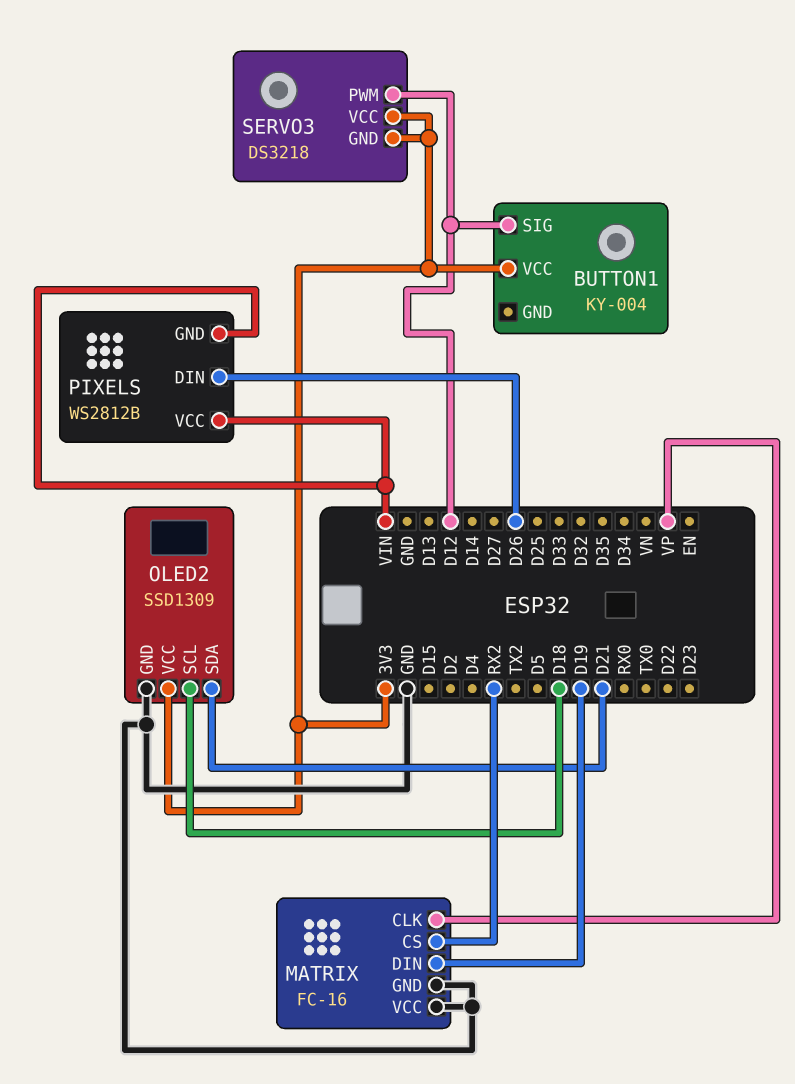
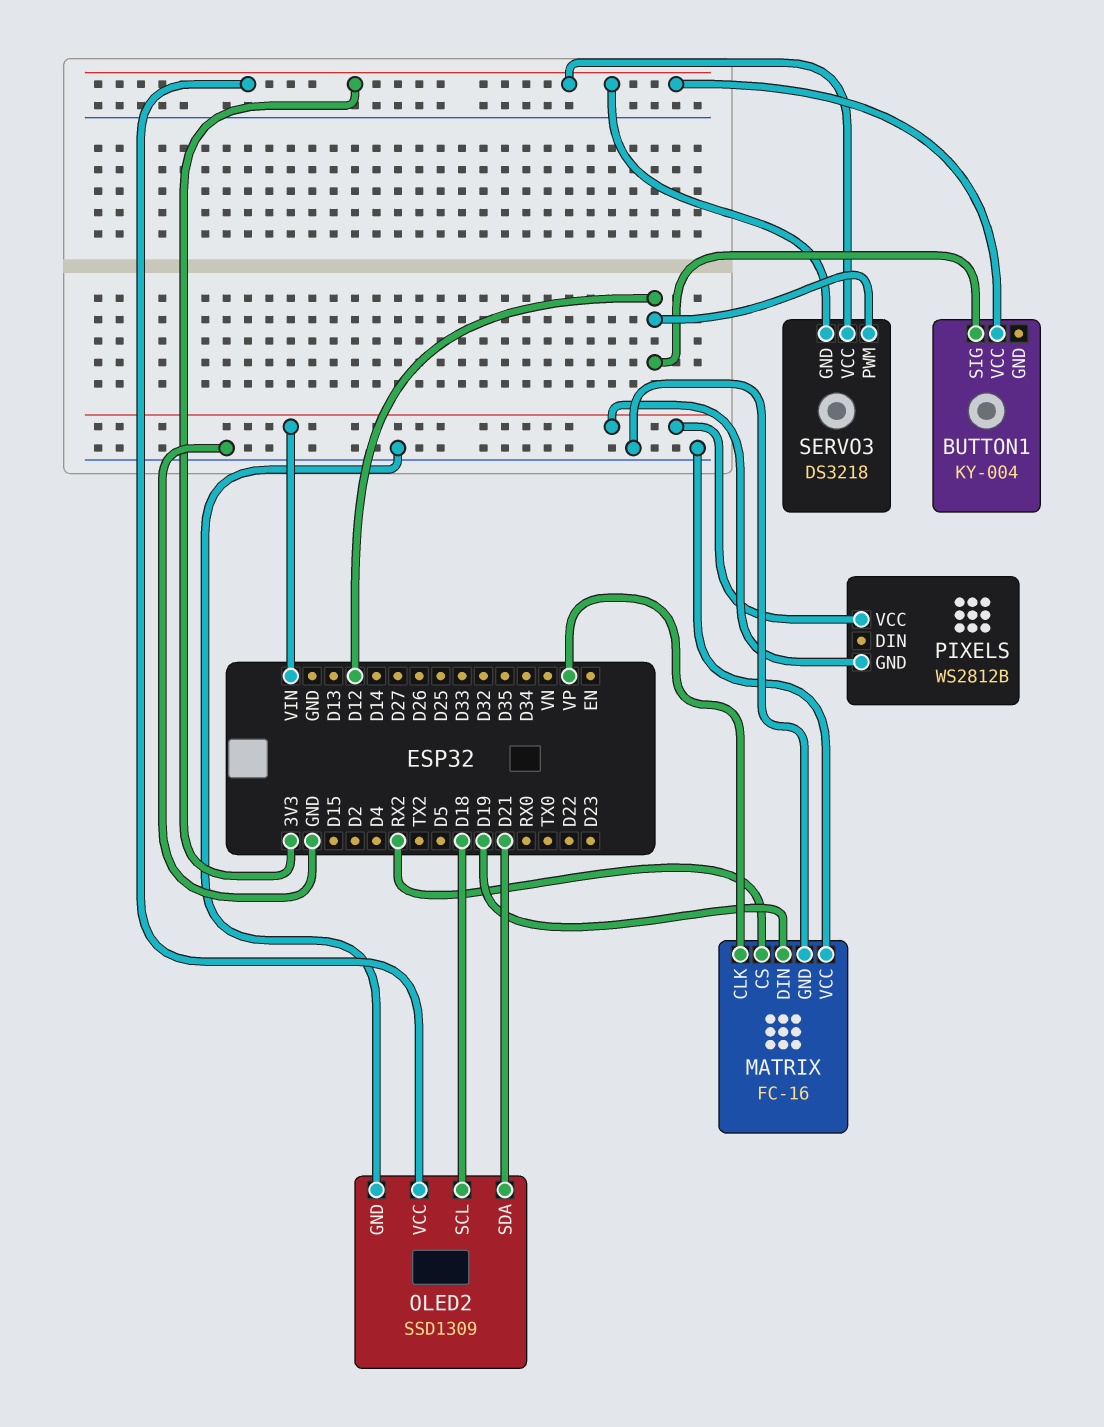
PIXELS pin DIN: D26 -> none

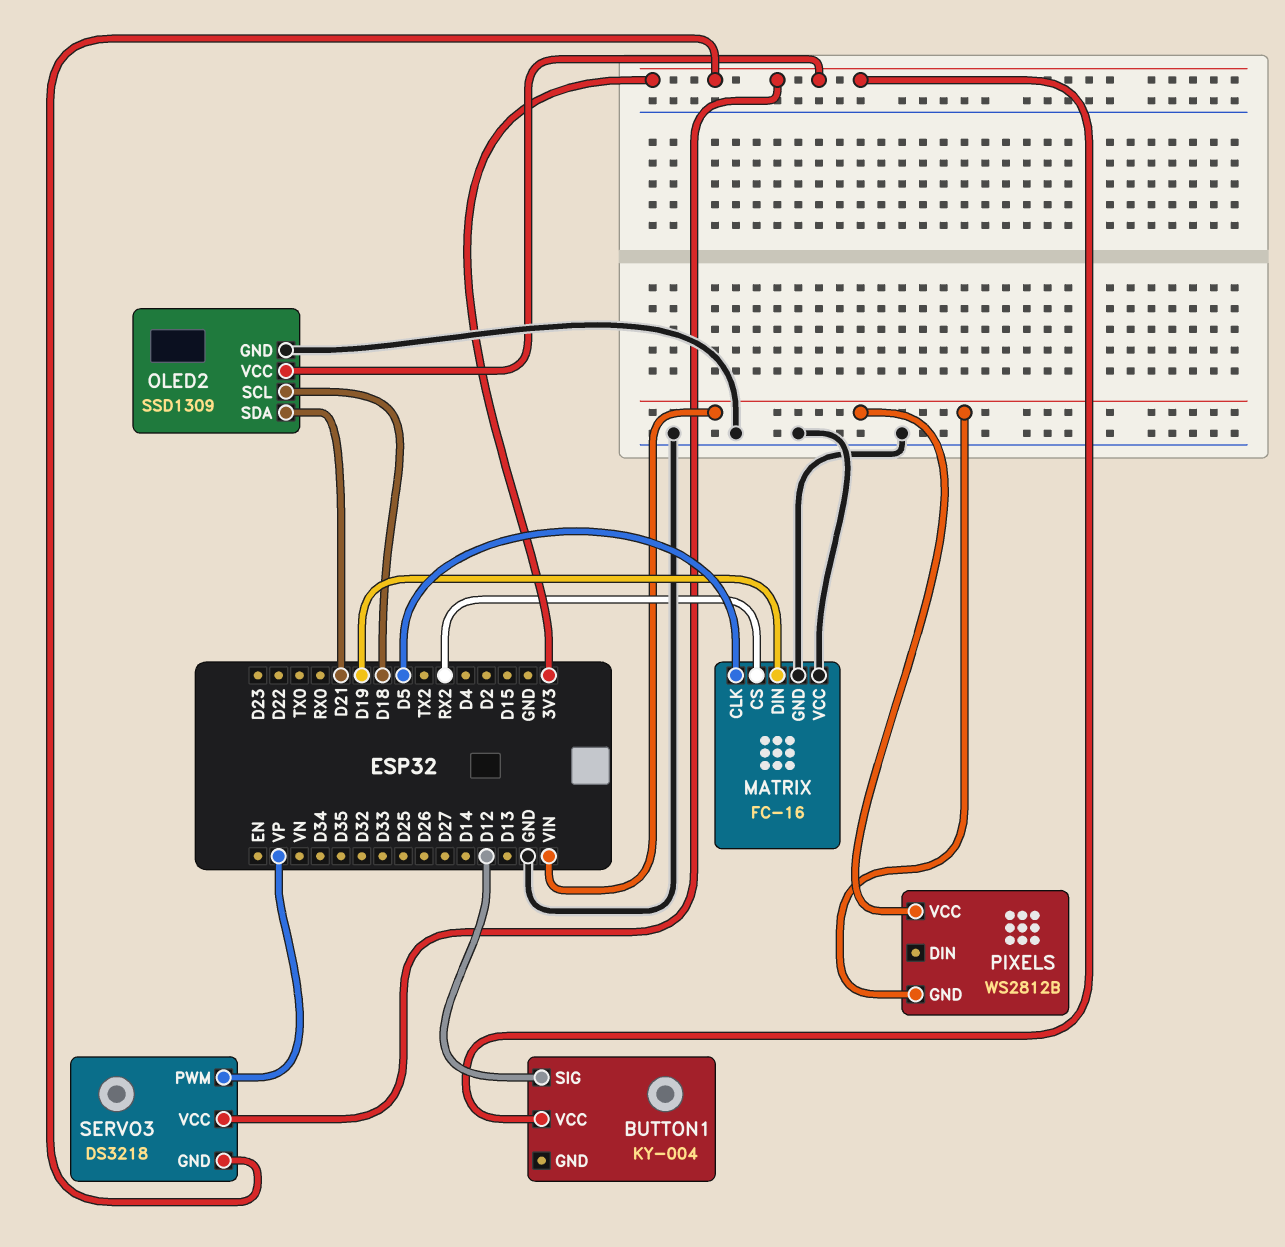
MATRIX pin CLK: VP -> D5
SERVO3 pin PWM: D12 -> VP

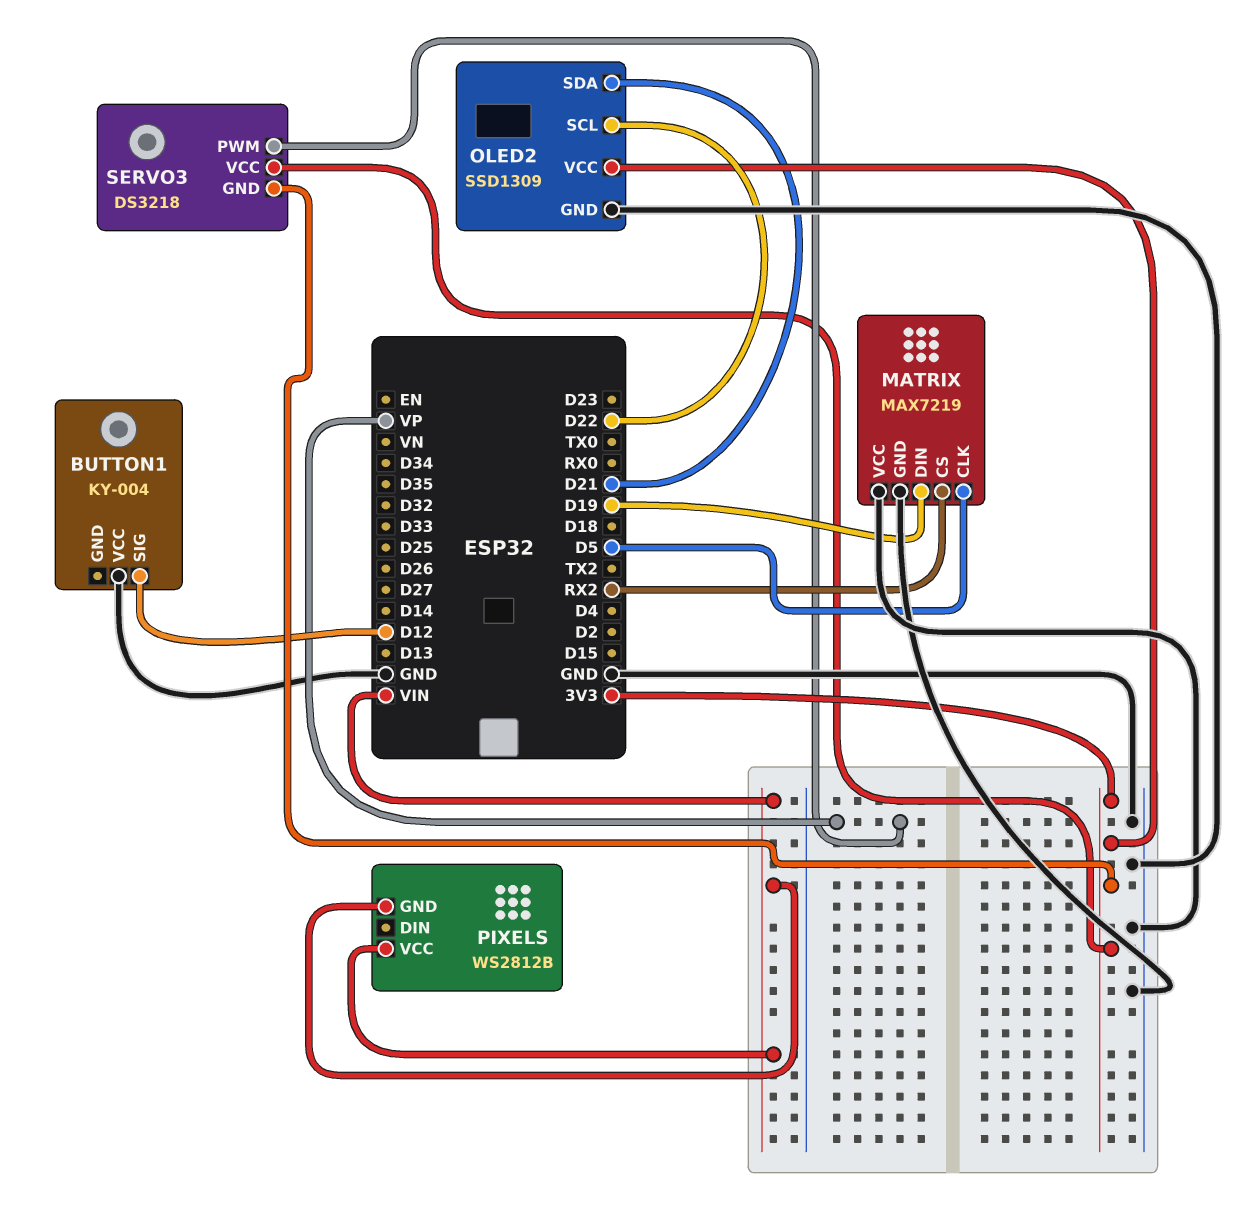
BUTTON1 pin VCC: 3V3 -> GND
MATRIX: FC-16 -> MAX7219
OLED2 pin SCL: D18 -> D22

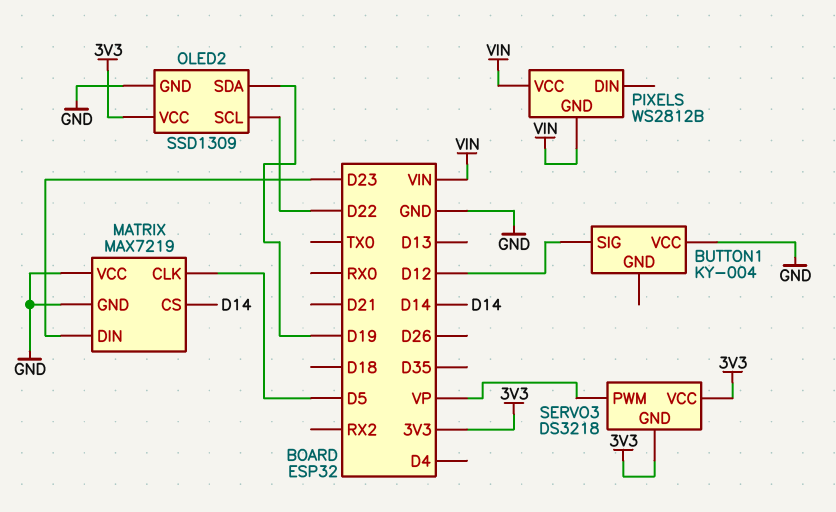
MATRIX pin CS: RX2 -> D14
MATRIX pin DIN: D19 -> D23
OLED2 pin SDA: D21 -> D19

